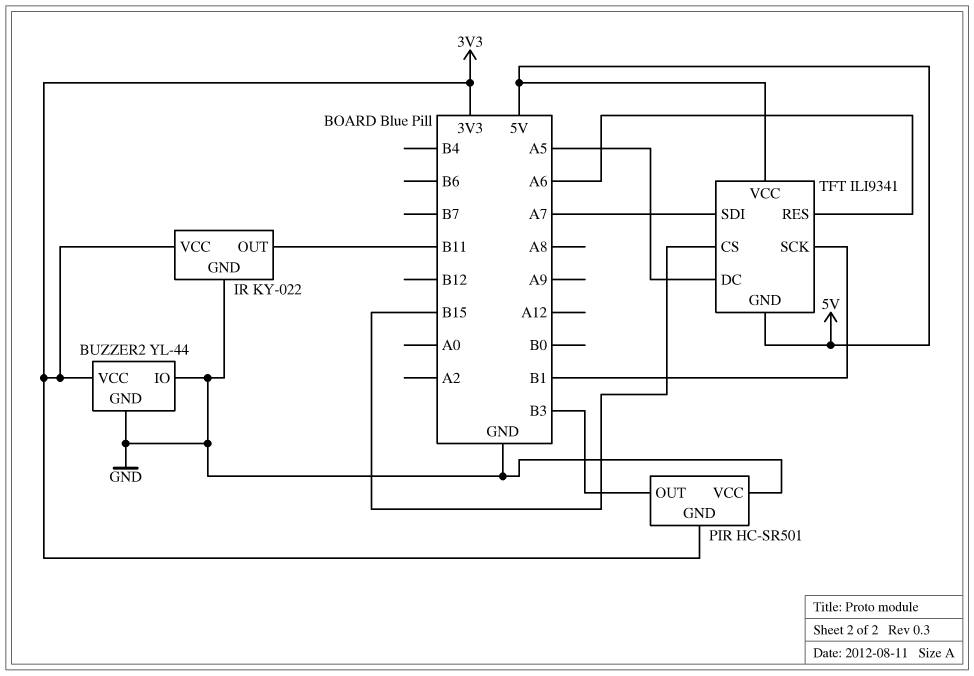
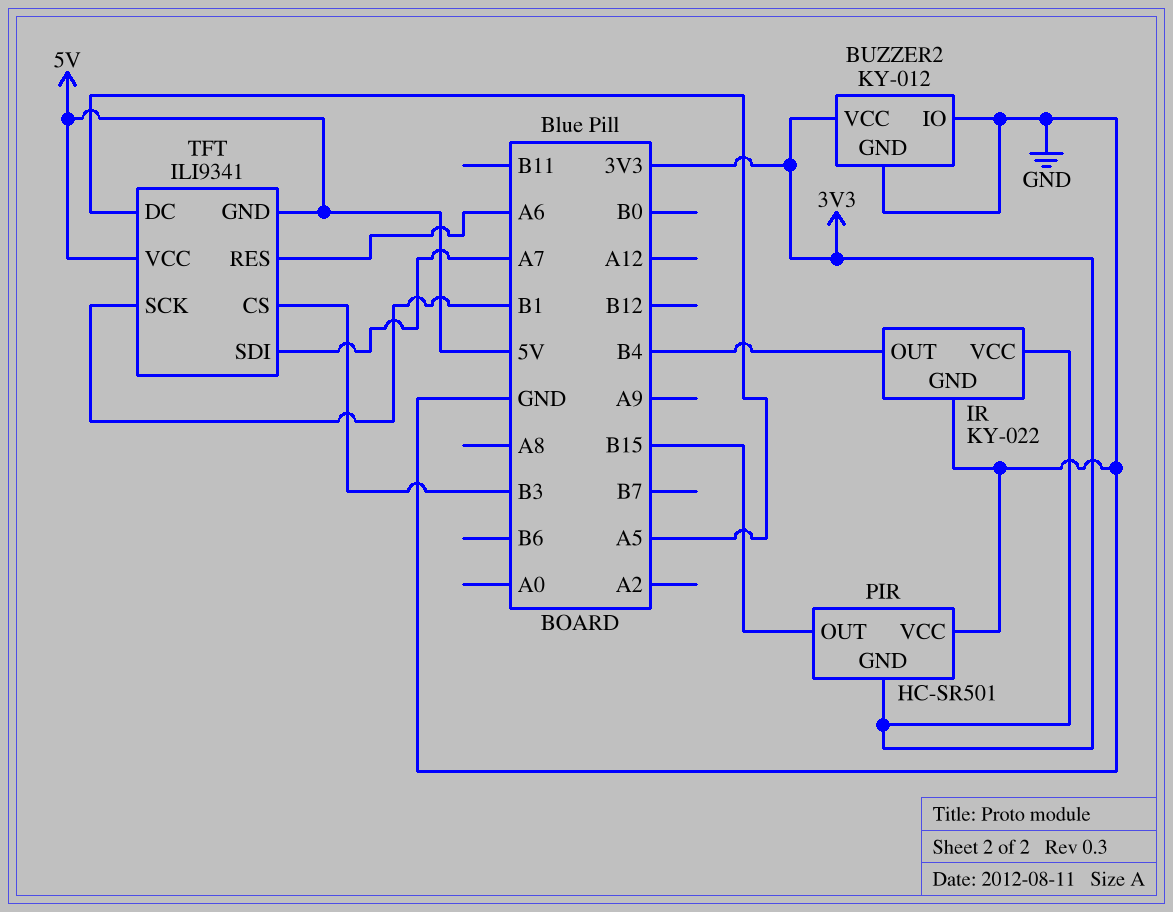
BUZZER2: YL-44 -> KY-012
IR pin OUT: B11 -> B4
PIR pin OUT: B3 -> B15
TFT pin CS: B15 -> B3

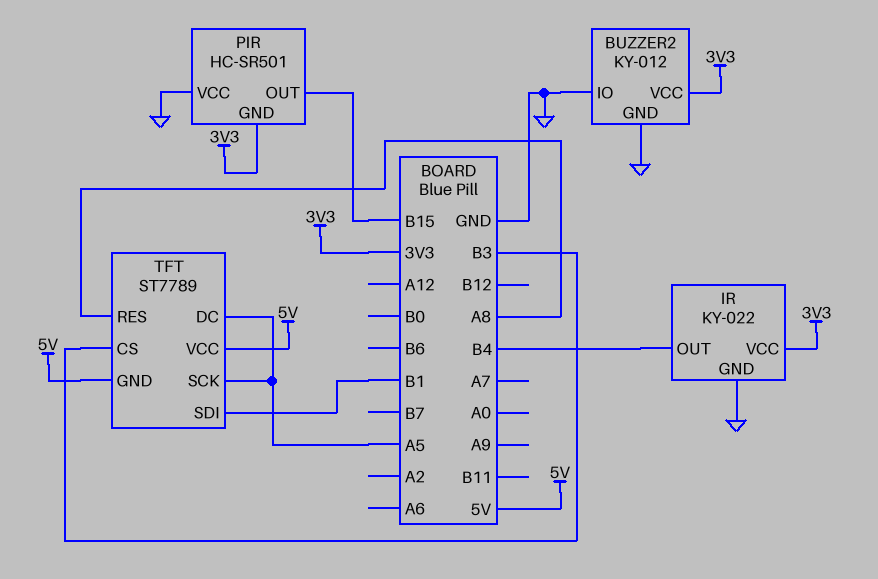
TFT: ILI9341 -> ST7789
TFT pin RES: A6 -> A8
TFT pin SCK: B1 -> A5
TFT pin SDI: A7 -> B1

